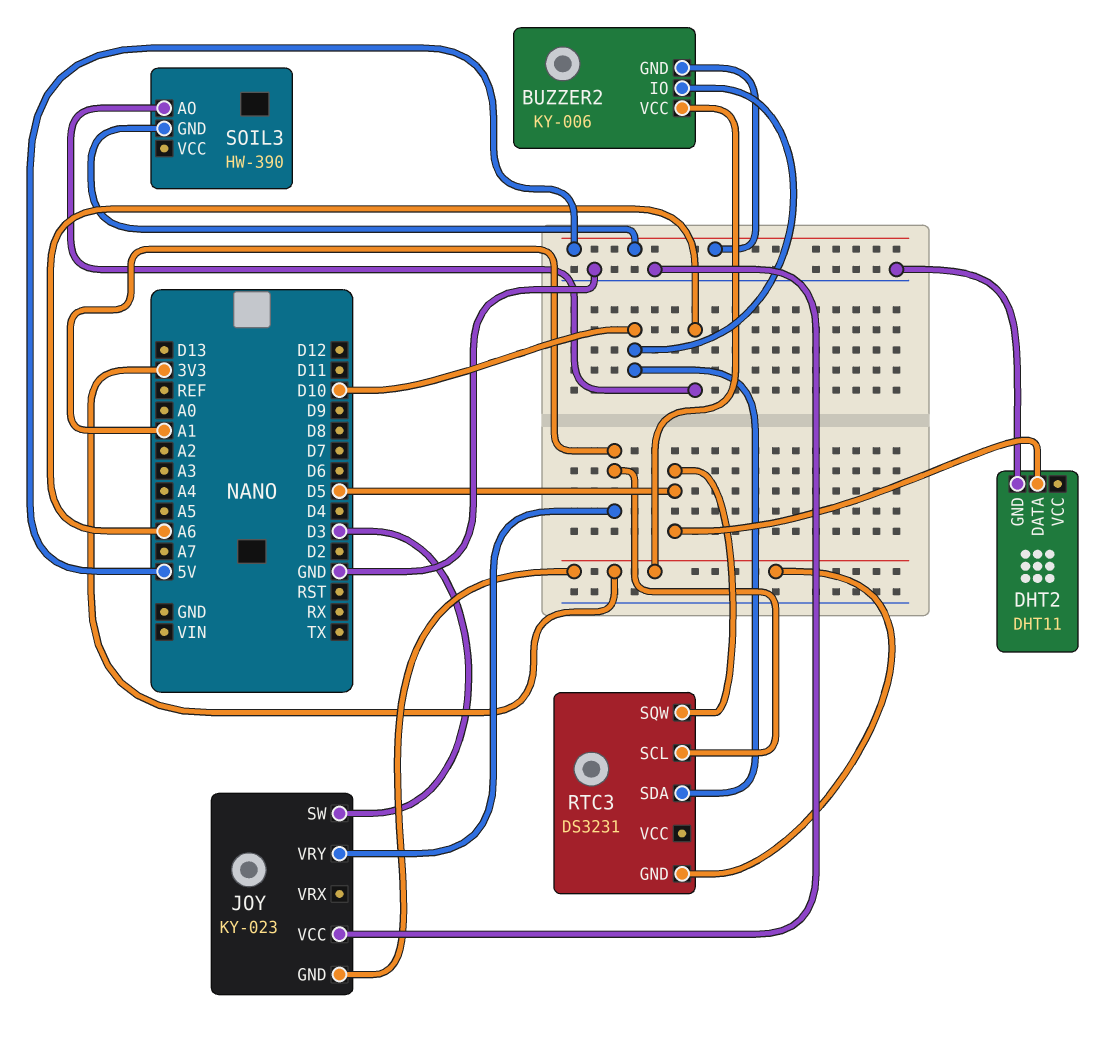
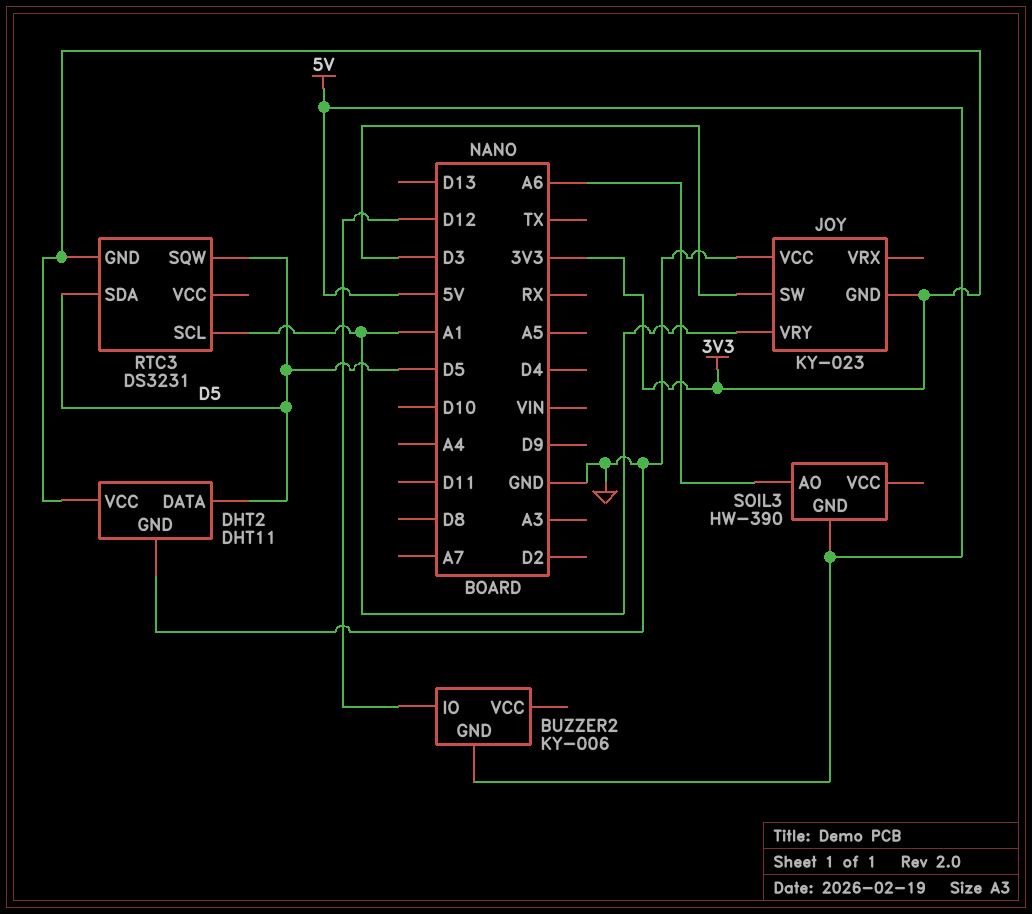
BUZZER2 pin IO: D10 -> D12
BUZZER2 pin VCC: 3V3 -> none
DHT2 pin VCC: none -> 3V3
RTC3 pin SDA: D10 -> D5

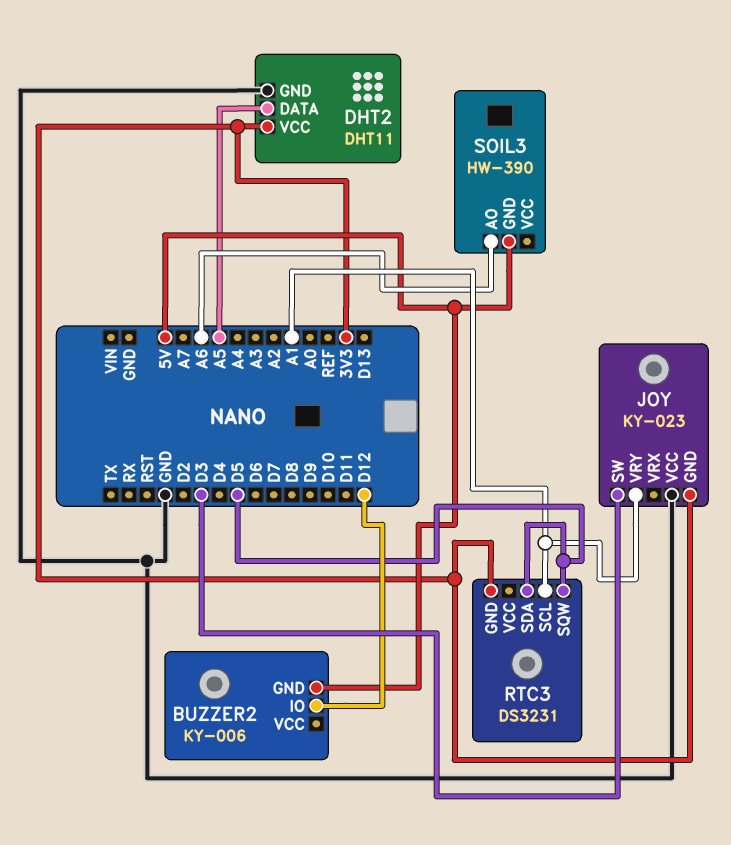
DHT2 pin DATA: D5 -> A5

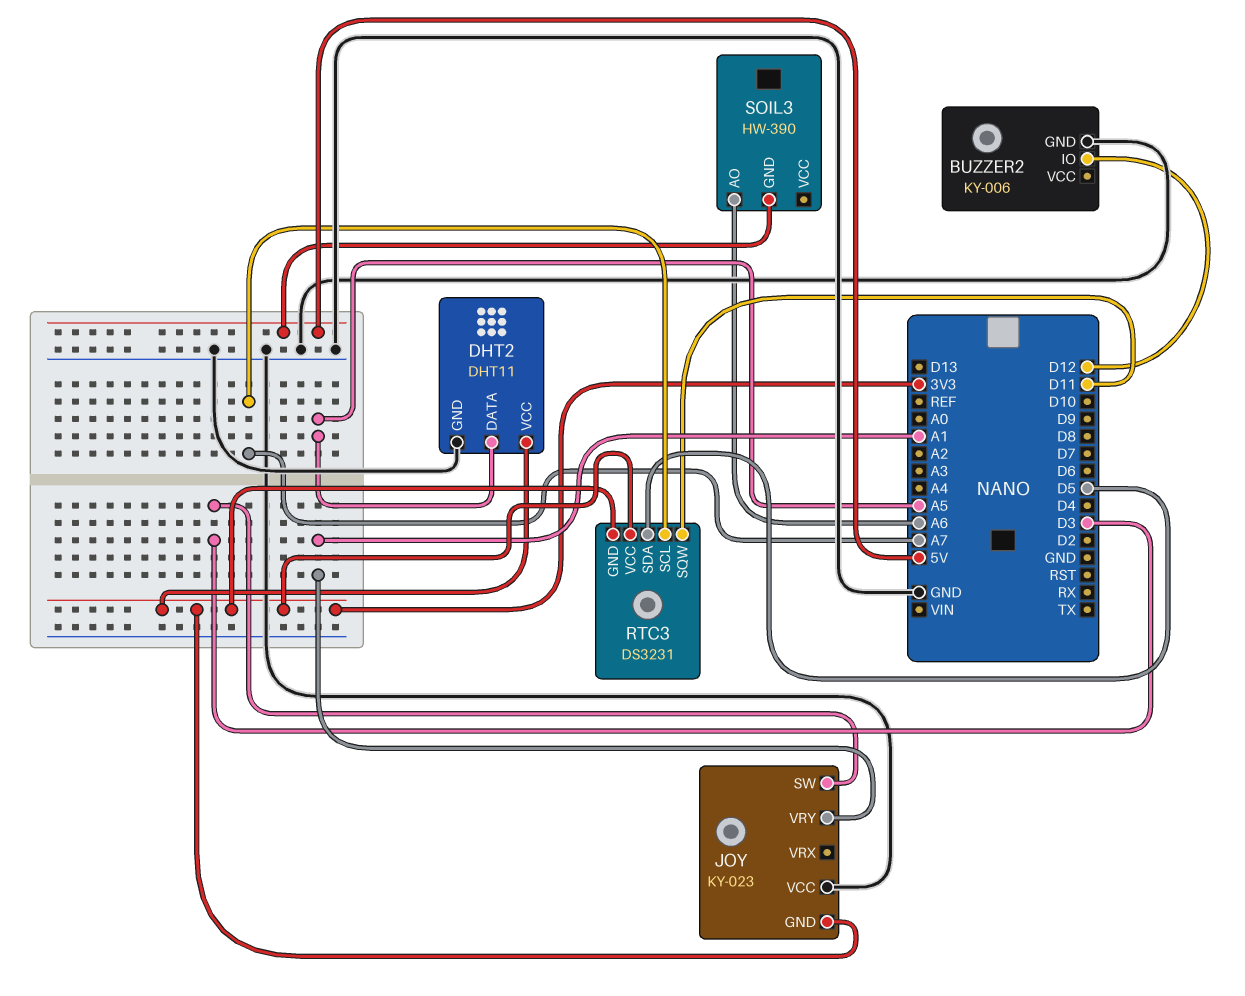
BUZZER2 pin GND: 5V -> GND
RTC3 pin SCL: A1 -> A7
RTC3 pin SQW: D5 -> D11
RTC3 pin VCC: none -> 3V3

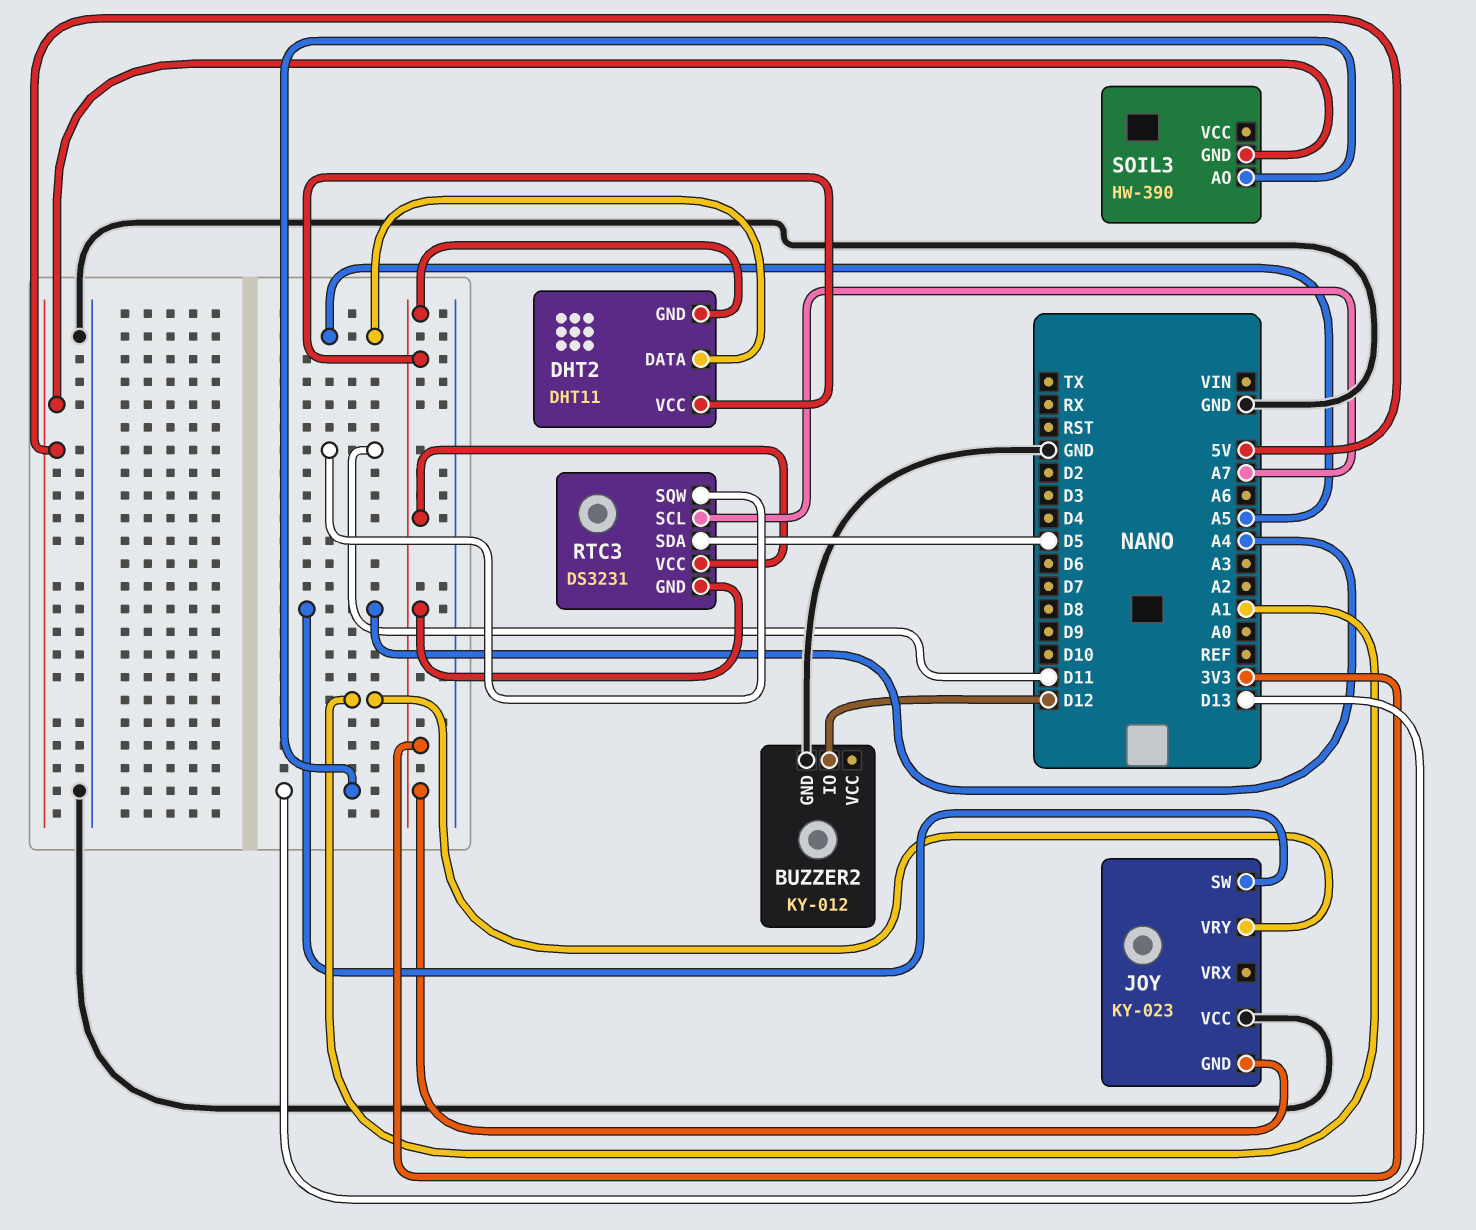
BUZZER2: KY-006 -> KY-012
DHT2 pin GND: GND -> 3V3
JOY pin SW: D3 -> A4
SOIL3 pin AO: A6 -> D13

